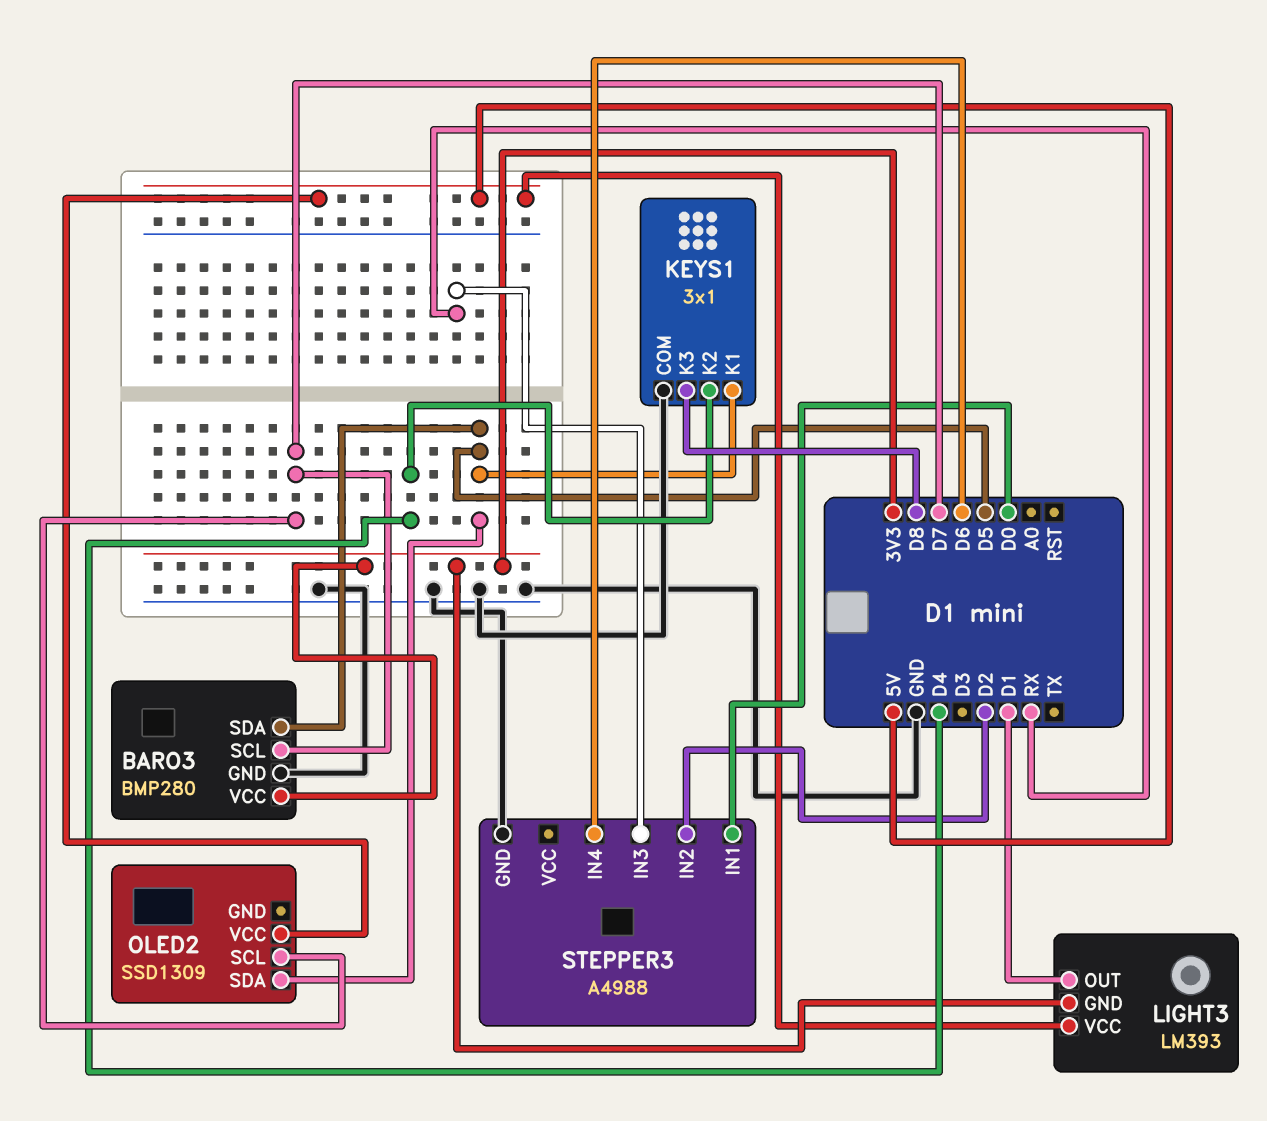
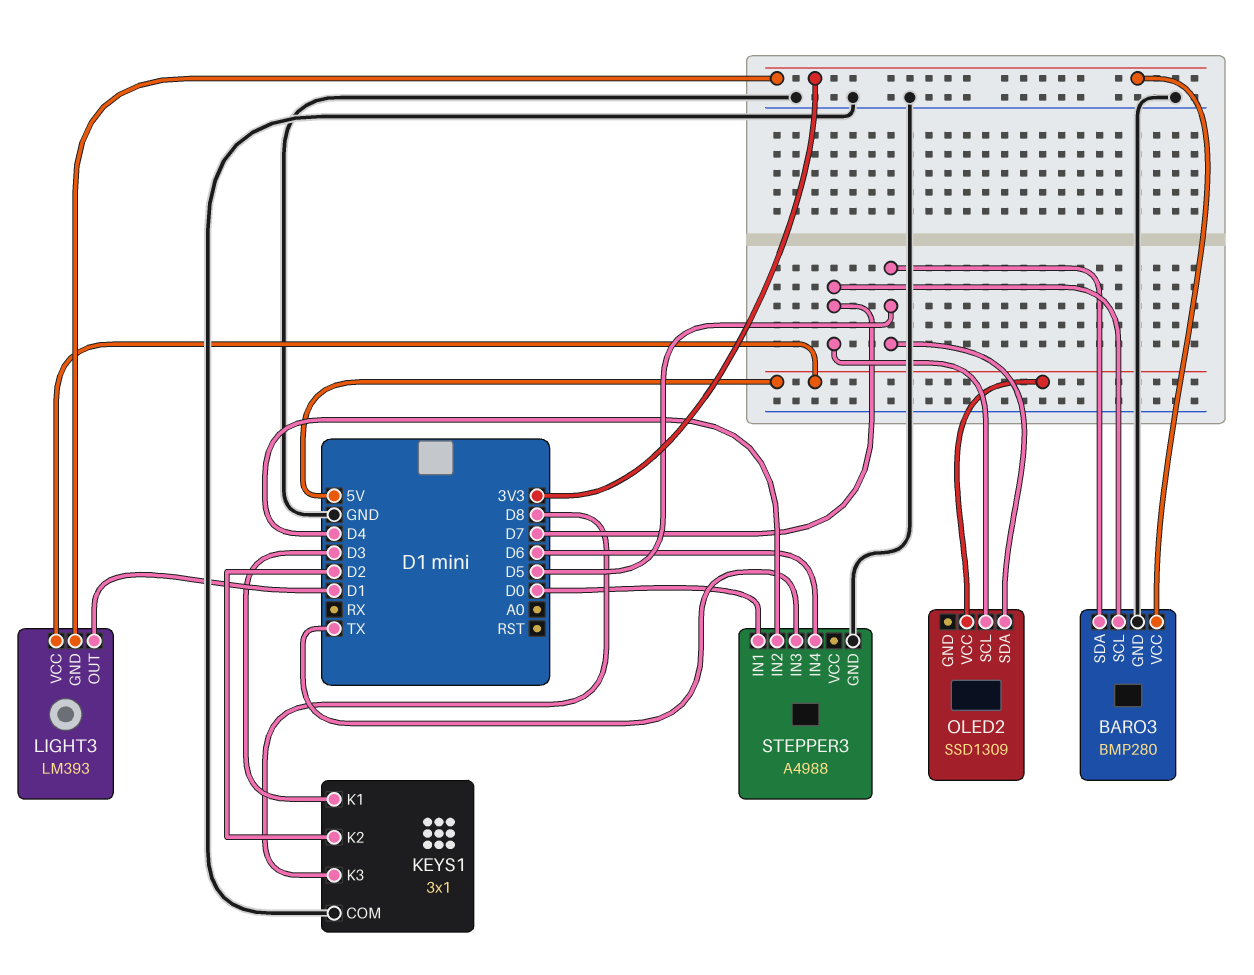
KEYS1 pin K1: D5 -> D3
KEYS1 pin K2: D4 -> D2
STEPPER3 pin IN2: D2 -> D4
STEPPER3 pin IN3: RX -> TX

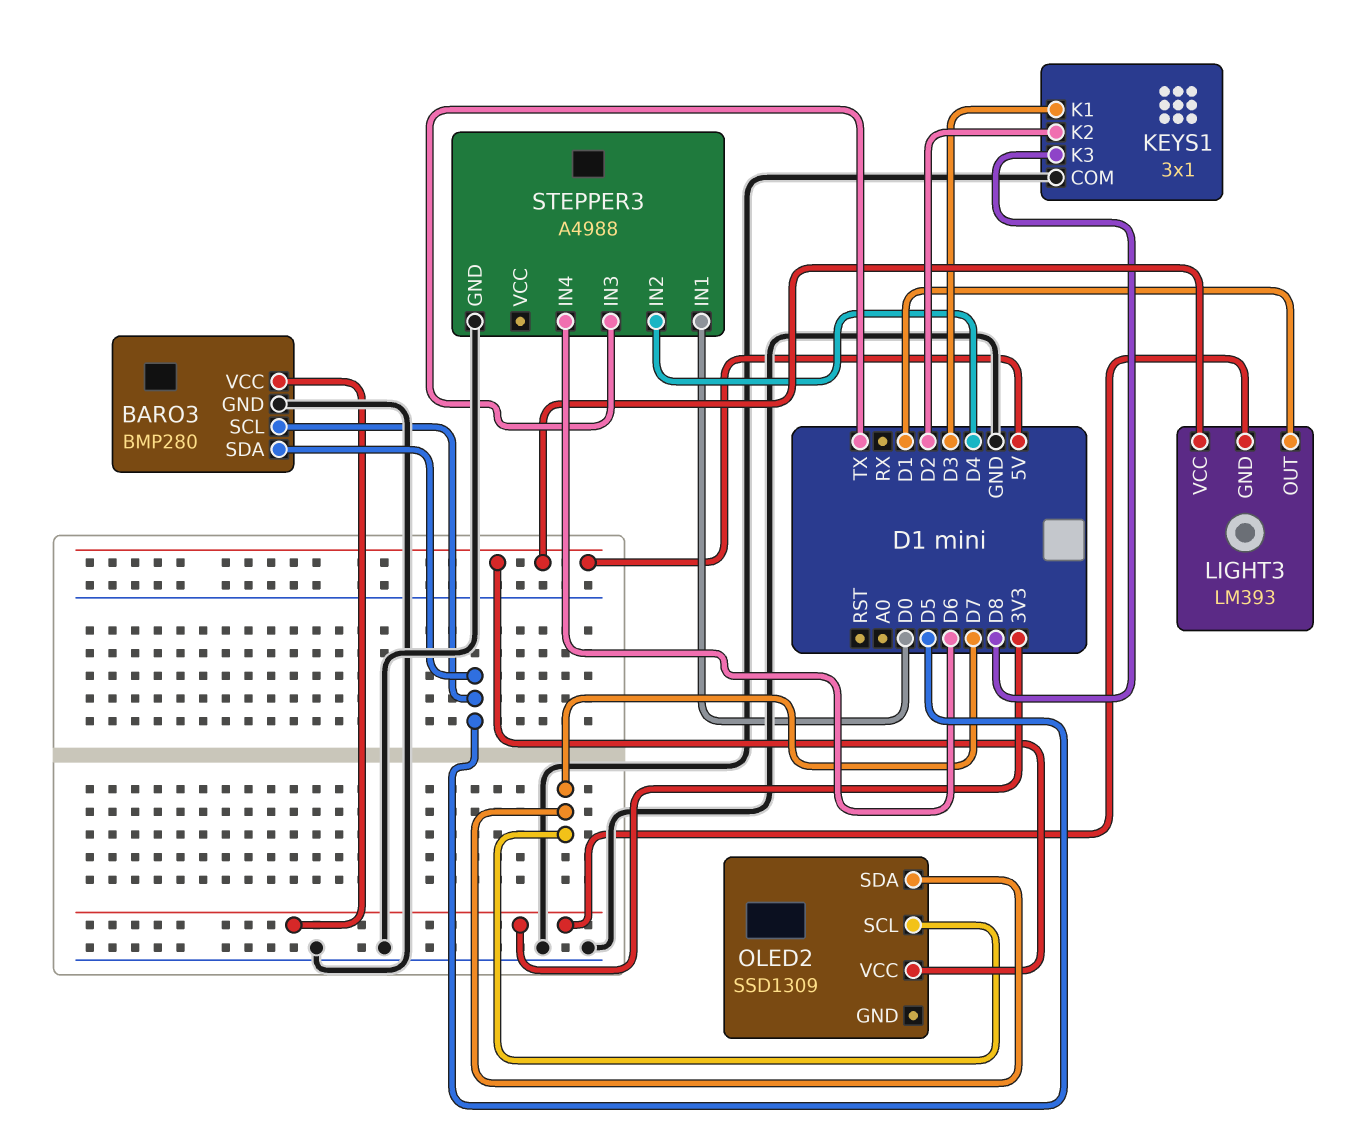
BARO3 pin SCL: D7 -> D5
OLED2 pin SDA: D5 -> D7

